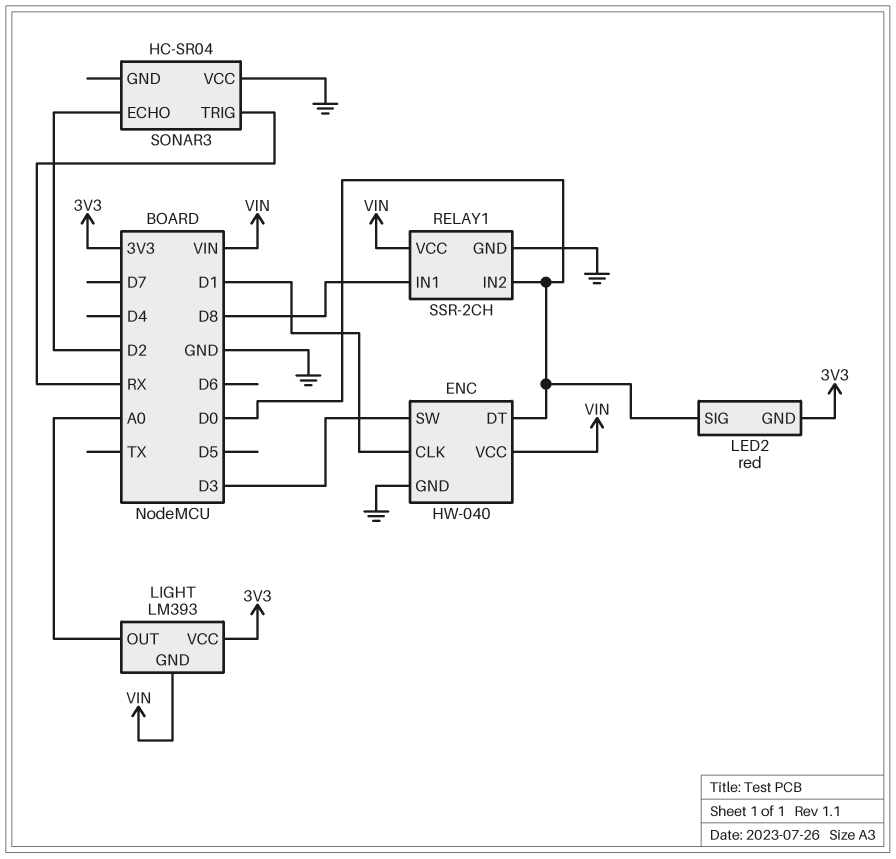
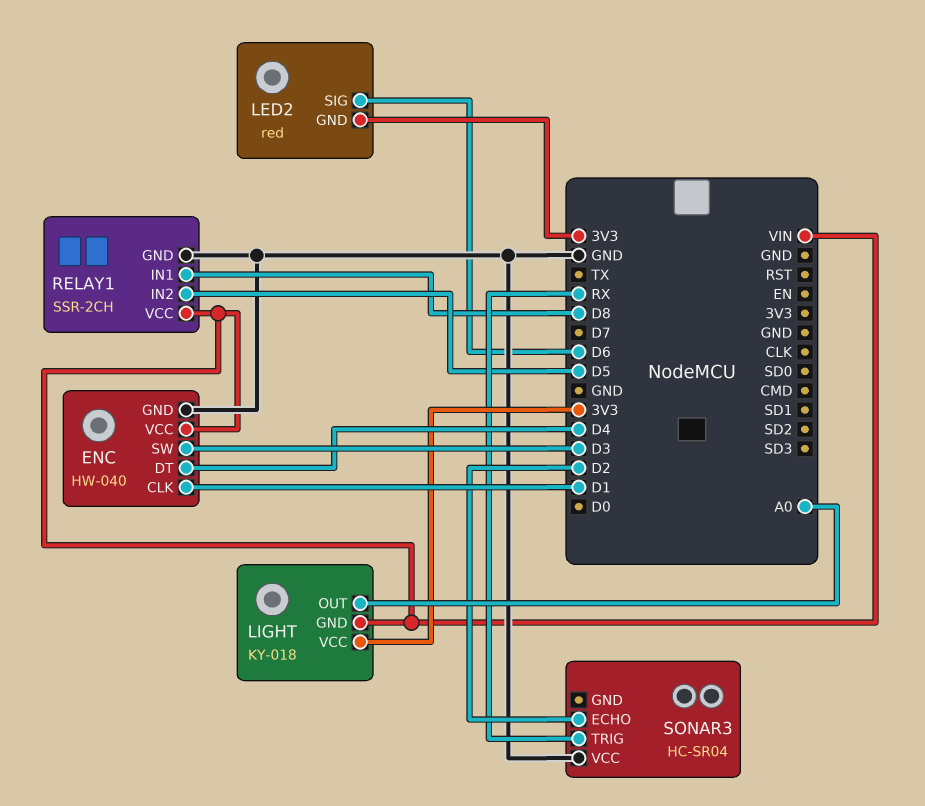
ENC pin DT: D0 -> D4
LED2 pin SIG: D0 -> D6
LIGHT: LM393 -> KY-018
RELAY1 pin IN2: D0 -> D5

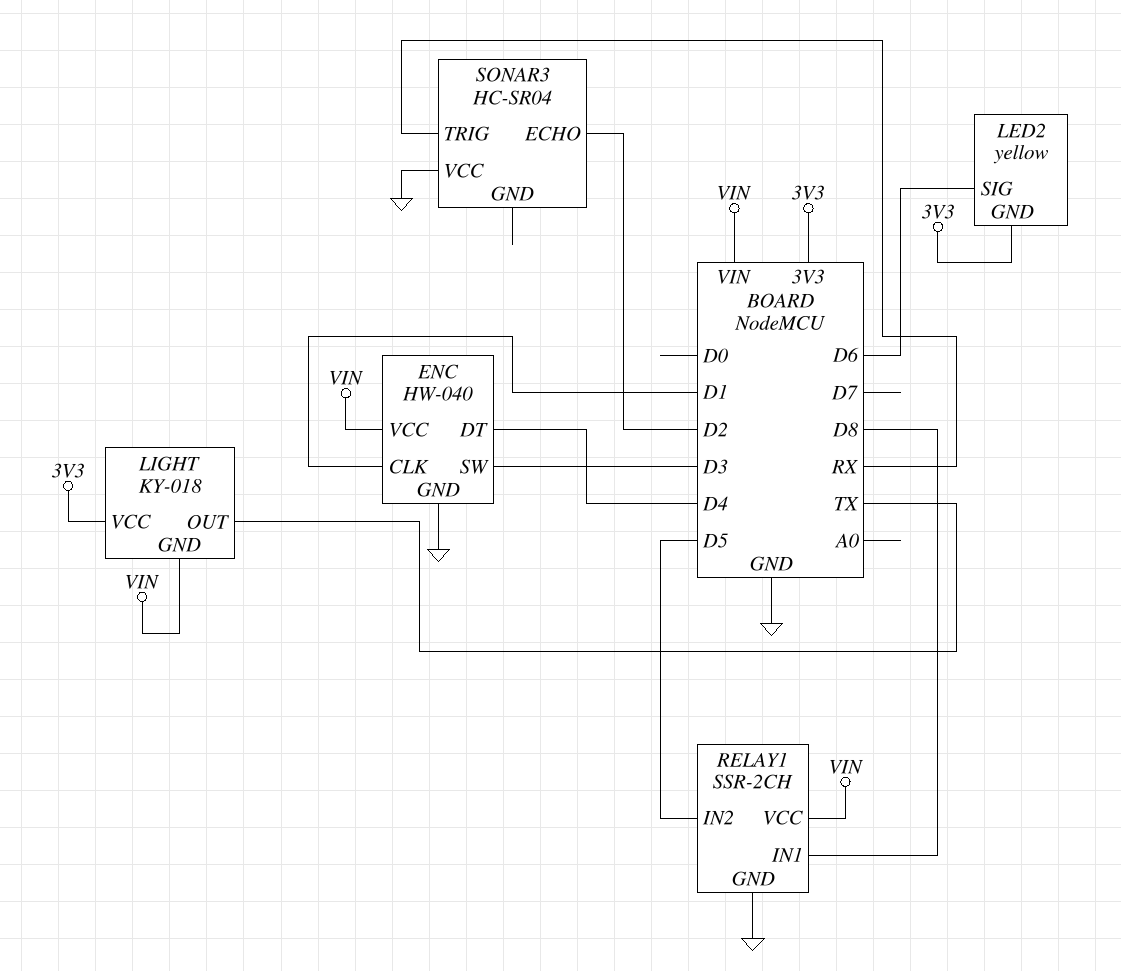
LED2: red -> yellow
LIGHT pin OUT: A0 -> TX

